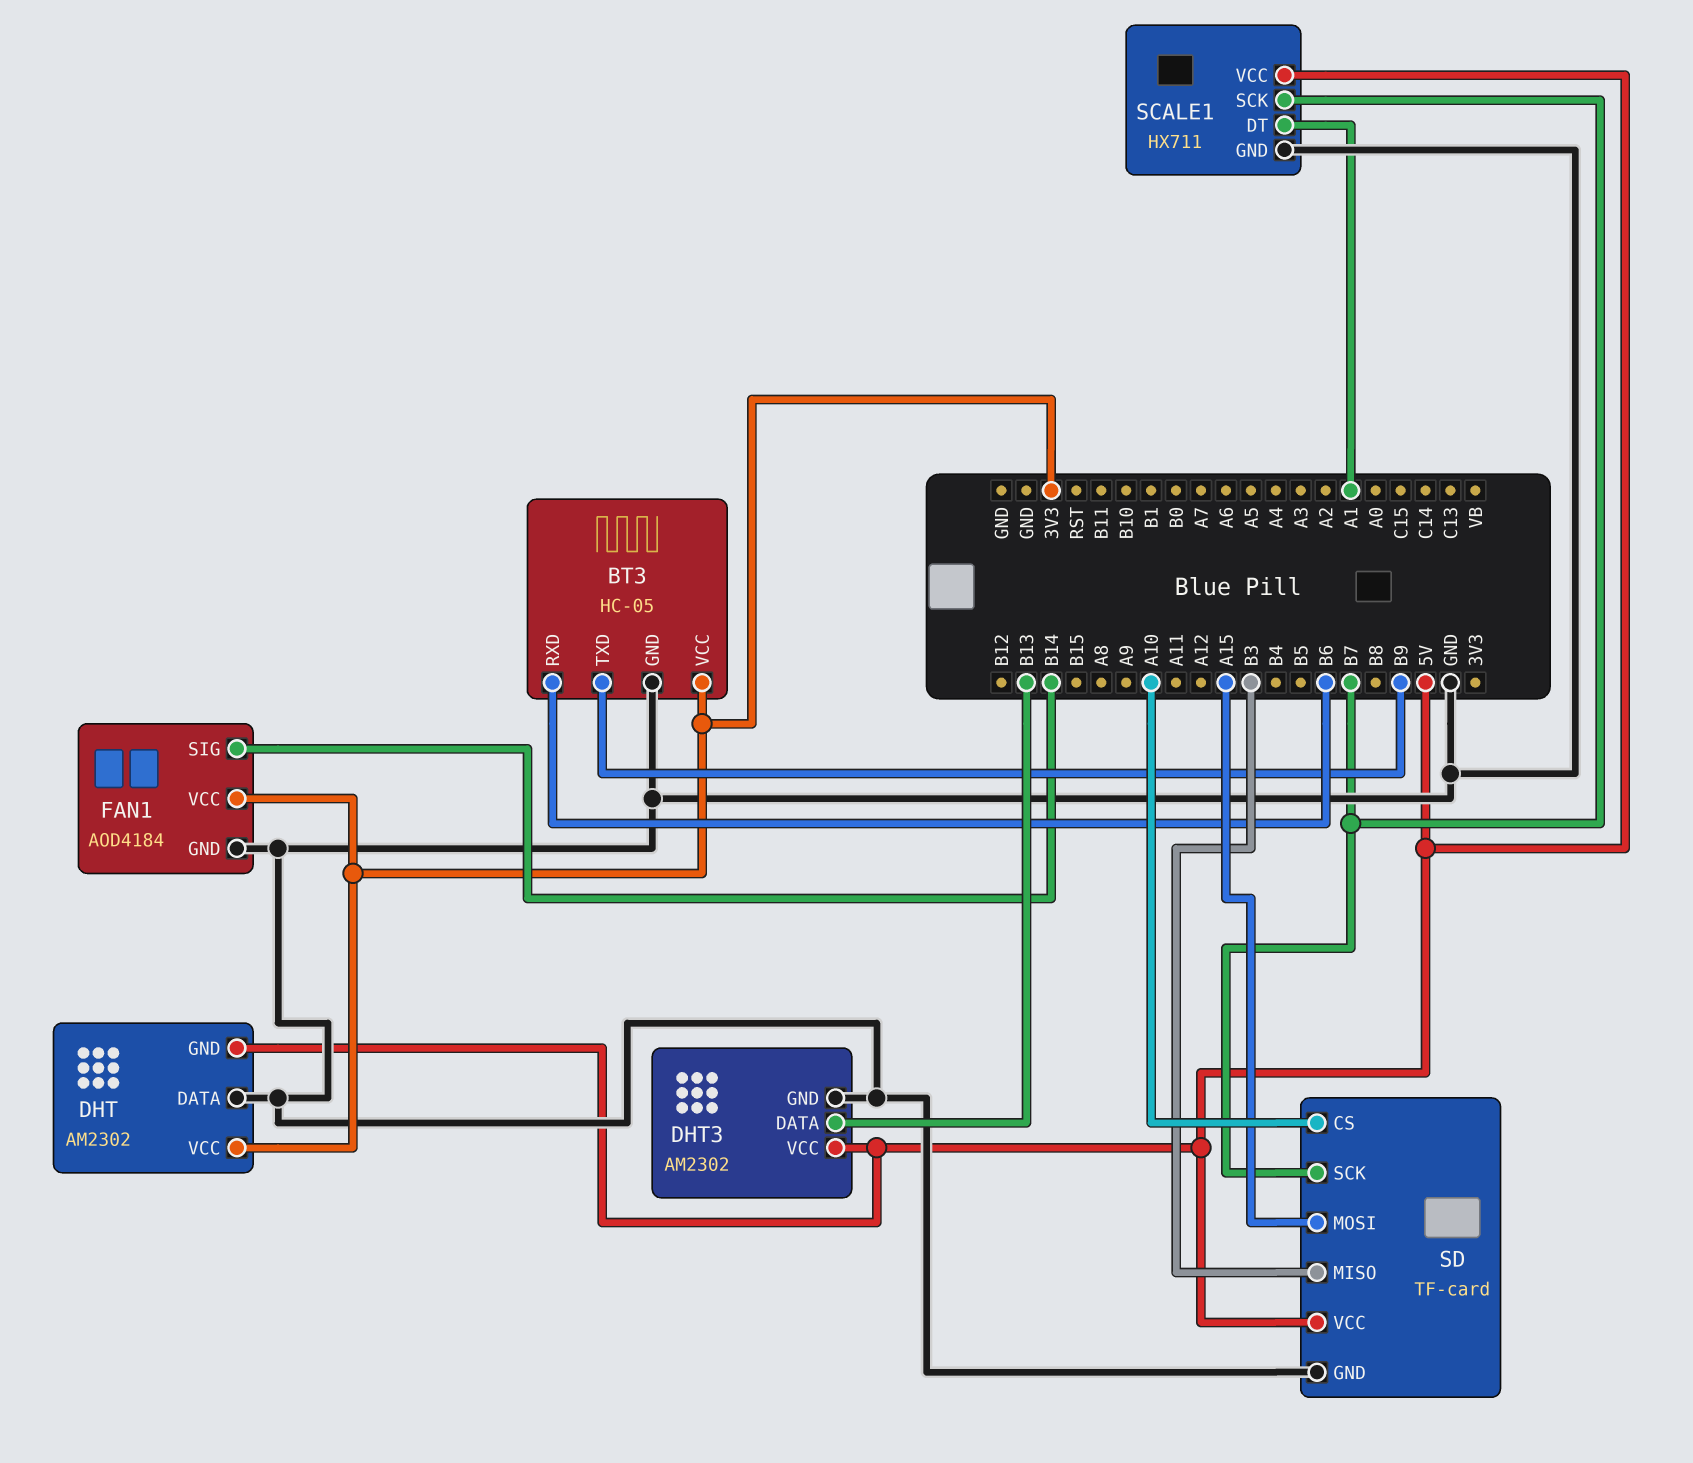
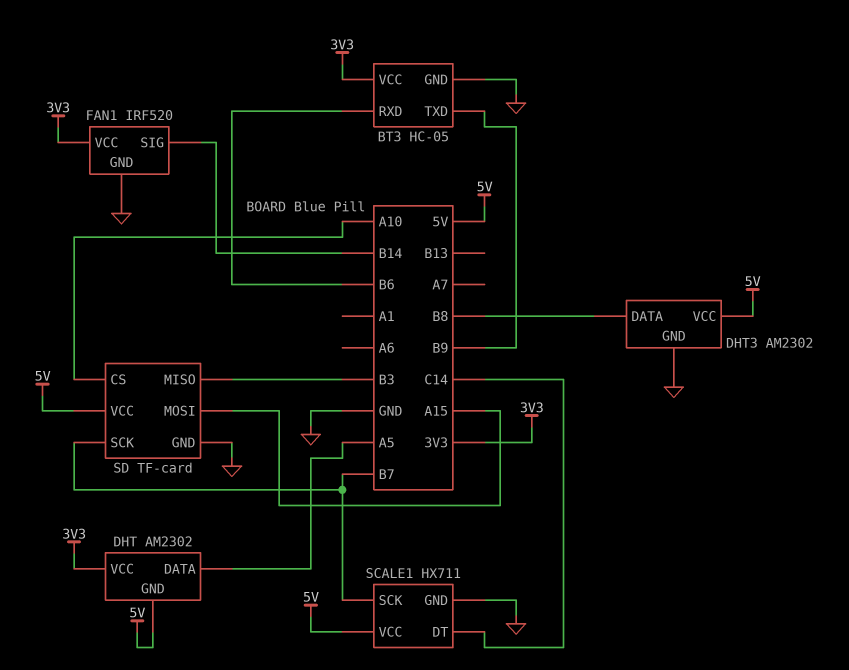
DHT pin DATA: GND -> A5
DHT3 pin DATA: B13 -> B8
FAN1: AOD4184 -> IRF520
SCALE1 pin DT: A1 -> C14

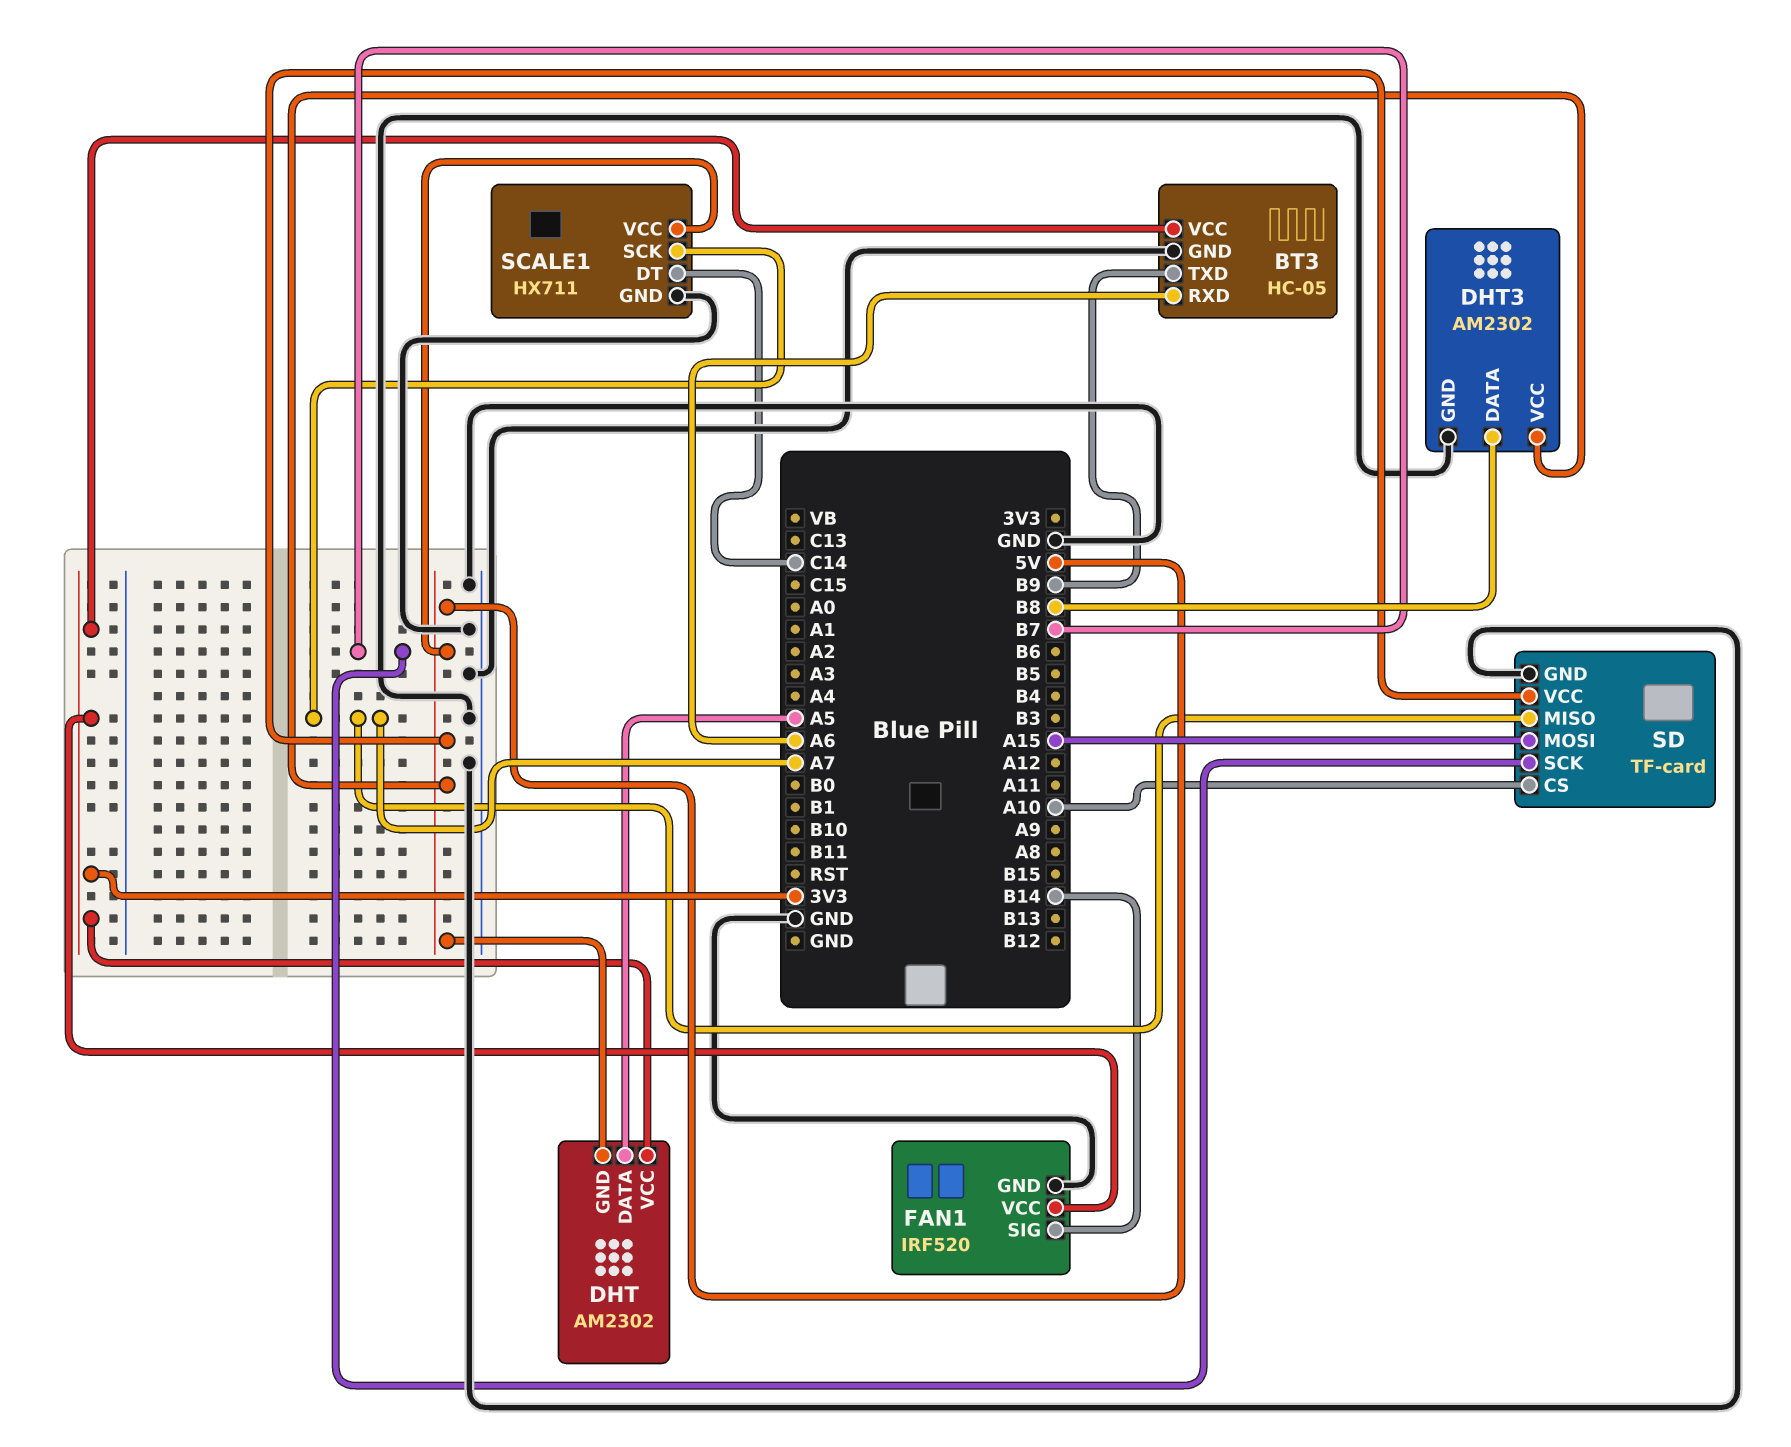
BT3 pin RXD: B6 -> A6
SCALE1 pin SCK: B7 -> A7
SD pin MISO: B3 -> A7

